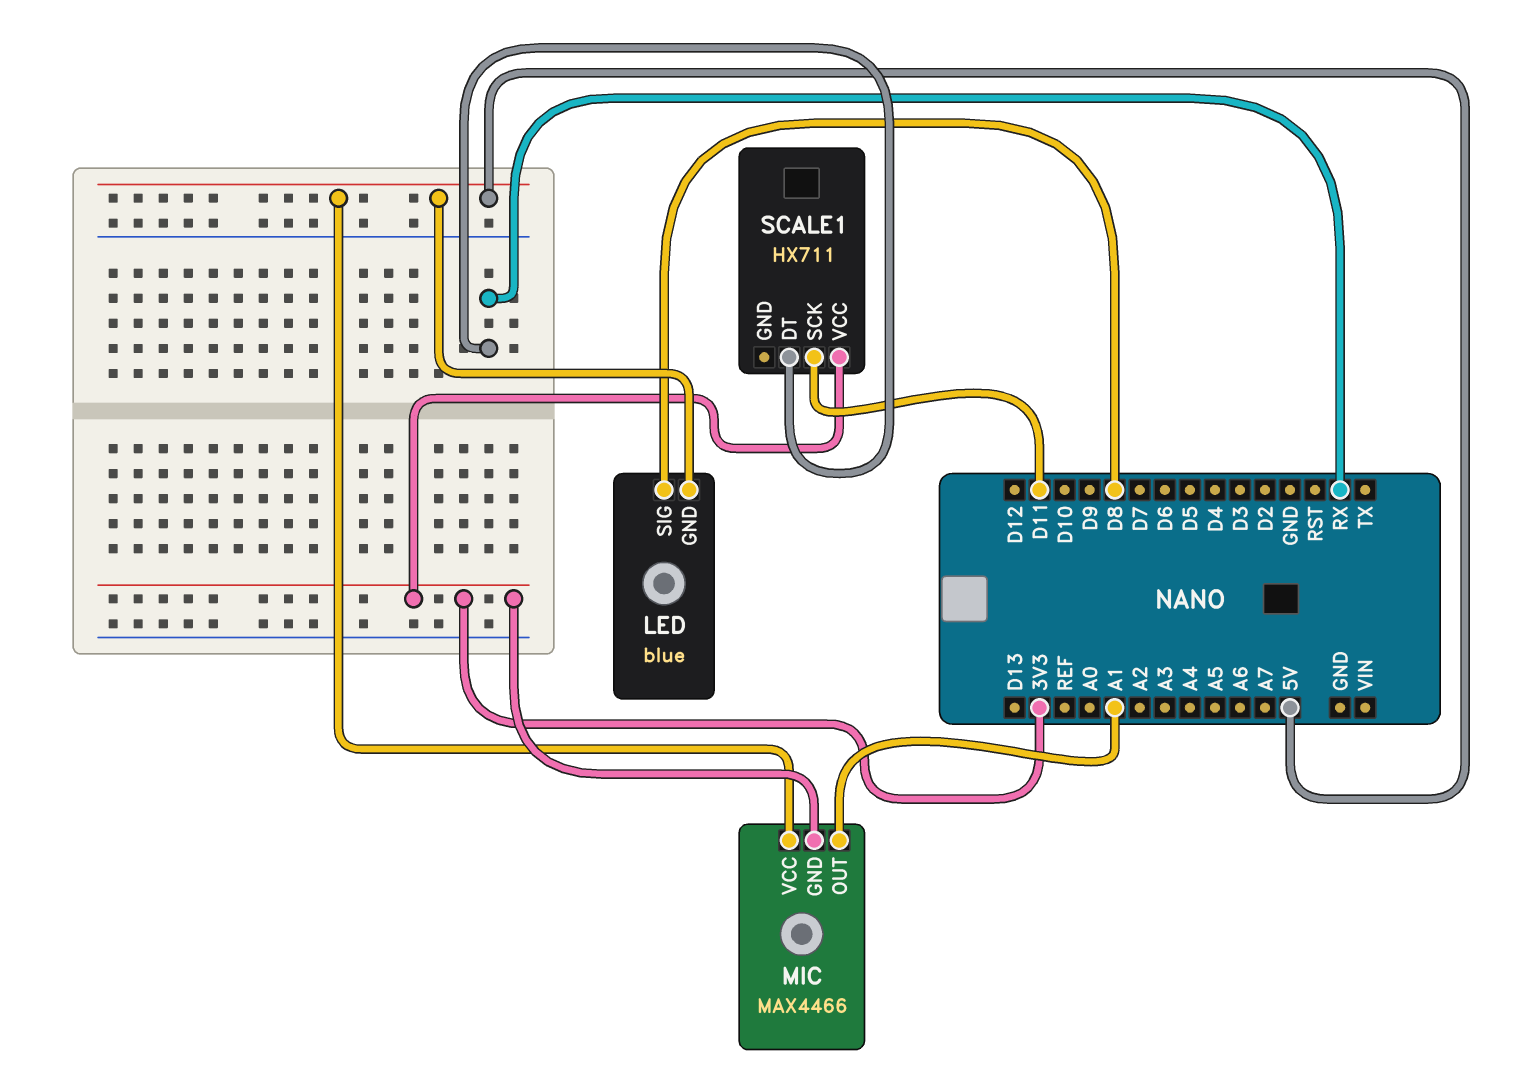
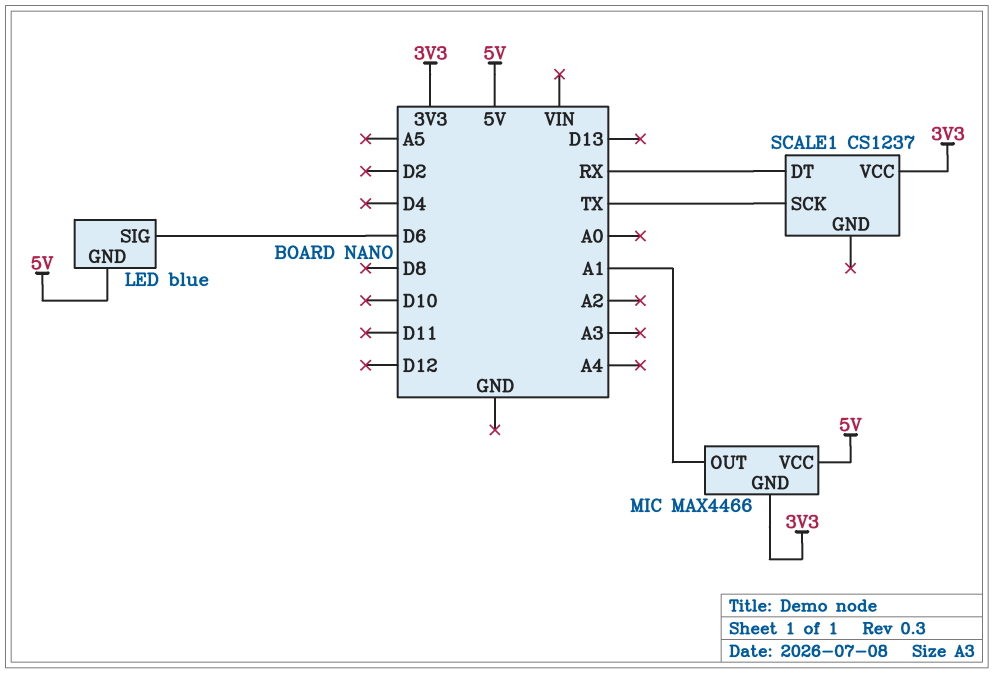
LED pin SIG: D8 -> D6
SCALE1: HX711 -> CS1237
SCALE1 pin SCK: D11 -> TX

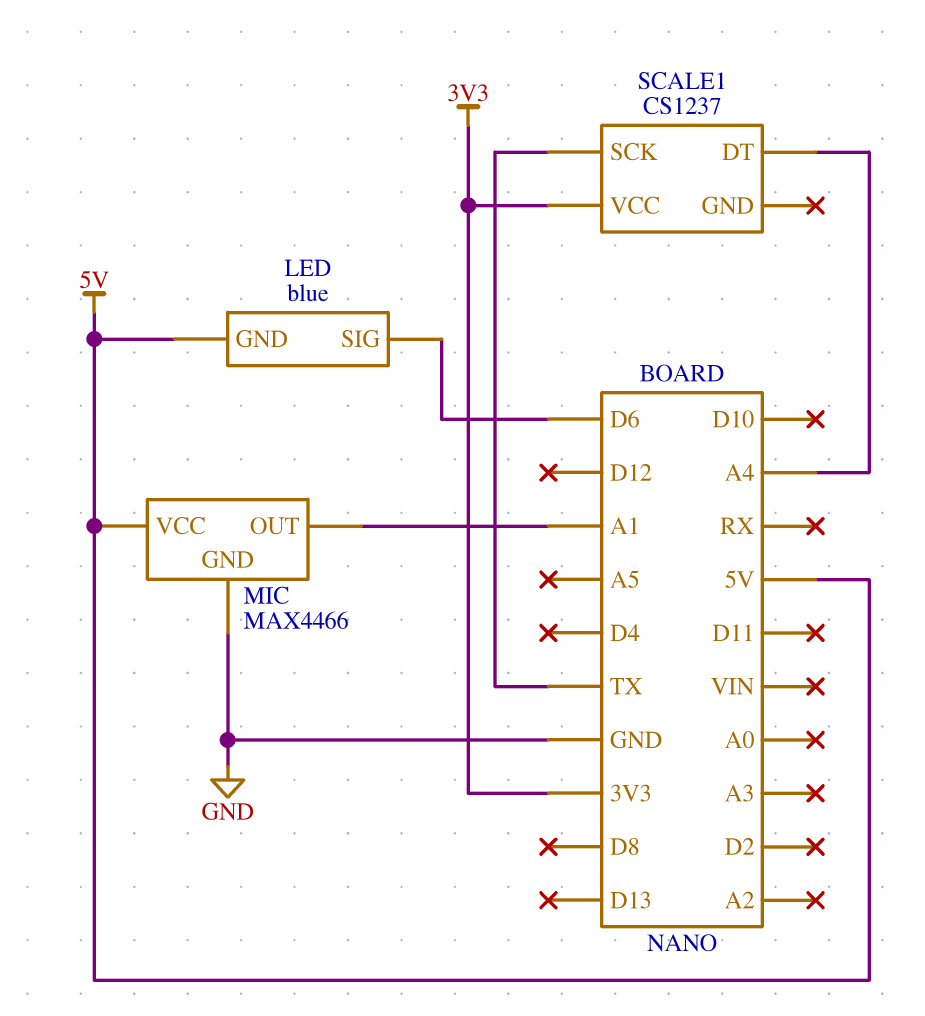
MIC pin GND: 3V3 -> GND
SCALE1 pin DT: RX -> A4

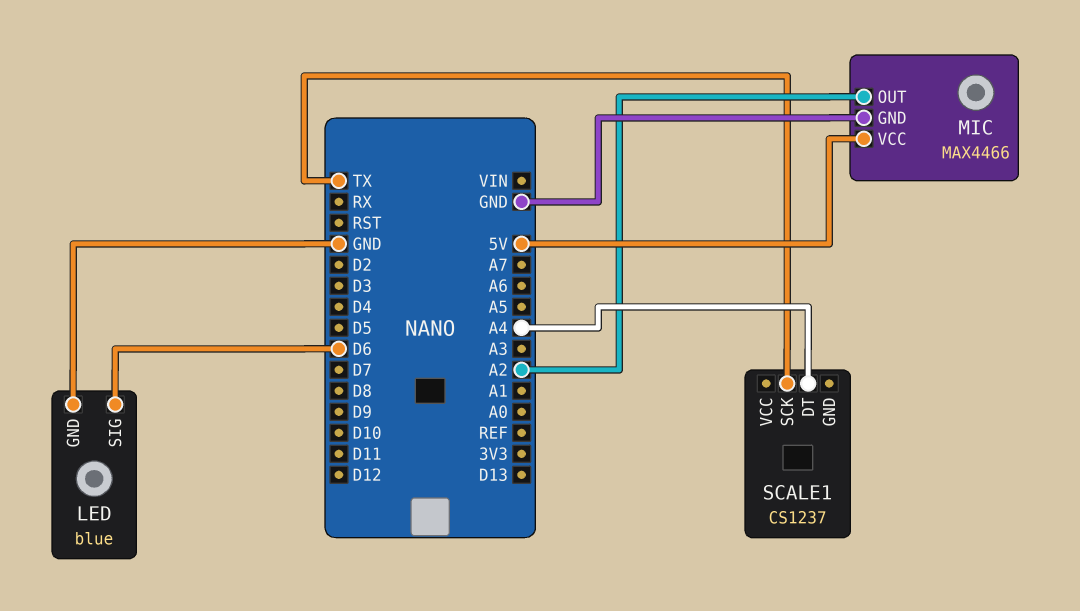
LED pin GND: 5V -> GND
MIC pin OUT: A1 -> A2
SCALE1 pin VCC: 3V3 -> none

